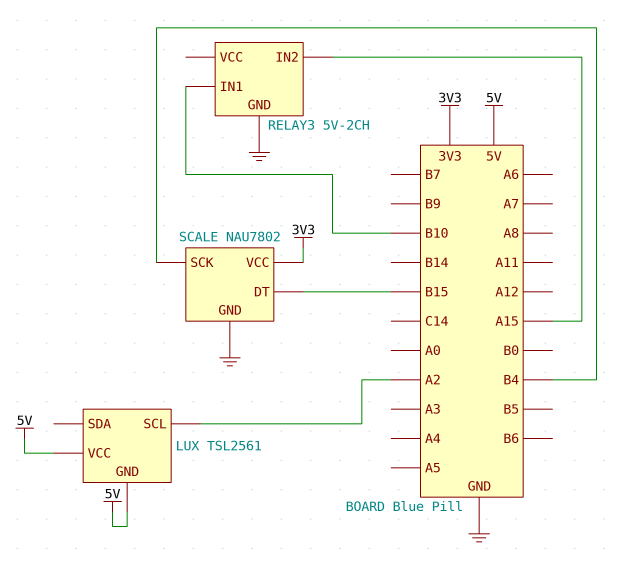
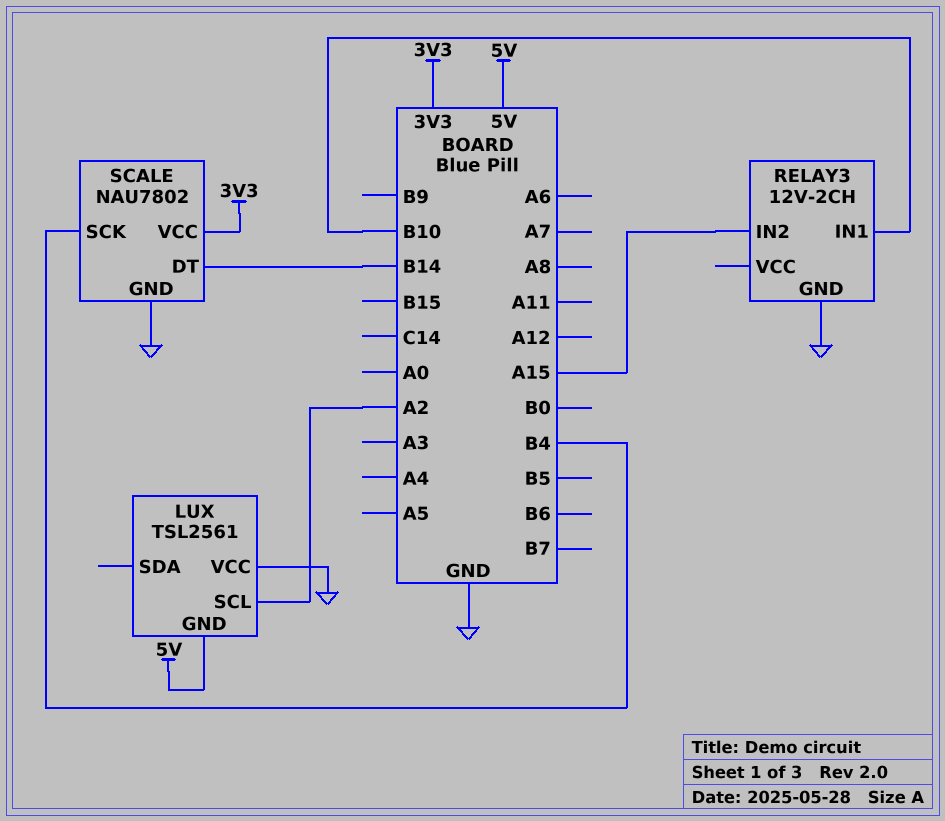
LUX pin VCC: 5V -> GND
RELAY3: 5V-2CH -> 12V-2CH
SCALE pin DT: B15 -> B14

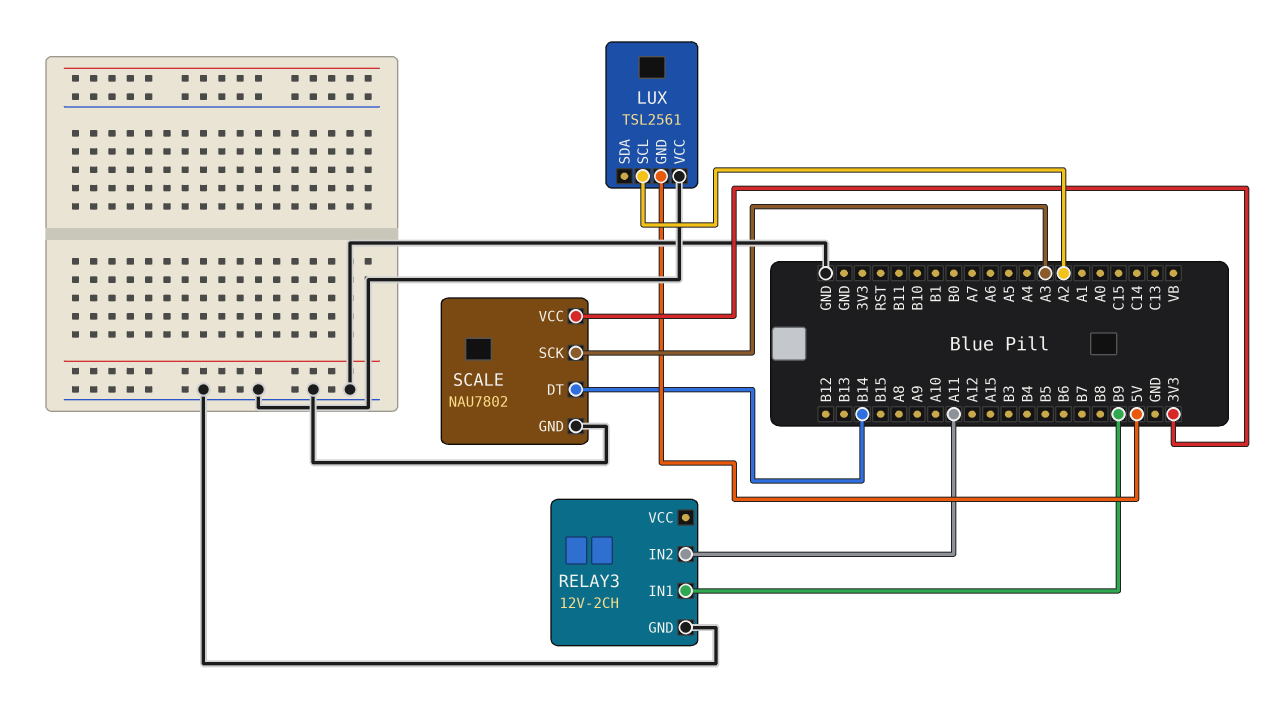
RELAY3 pin IN1: B10 -> B9
RELAY3 pin IN2: A15 -> A11
SCALE pin SCK: B4 -> A3

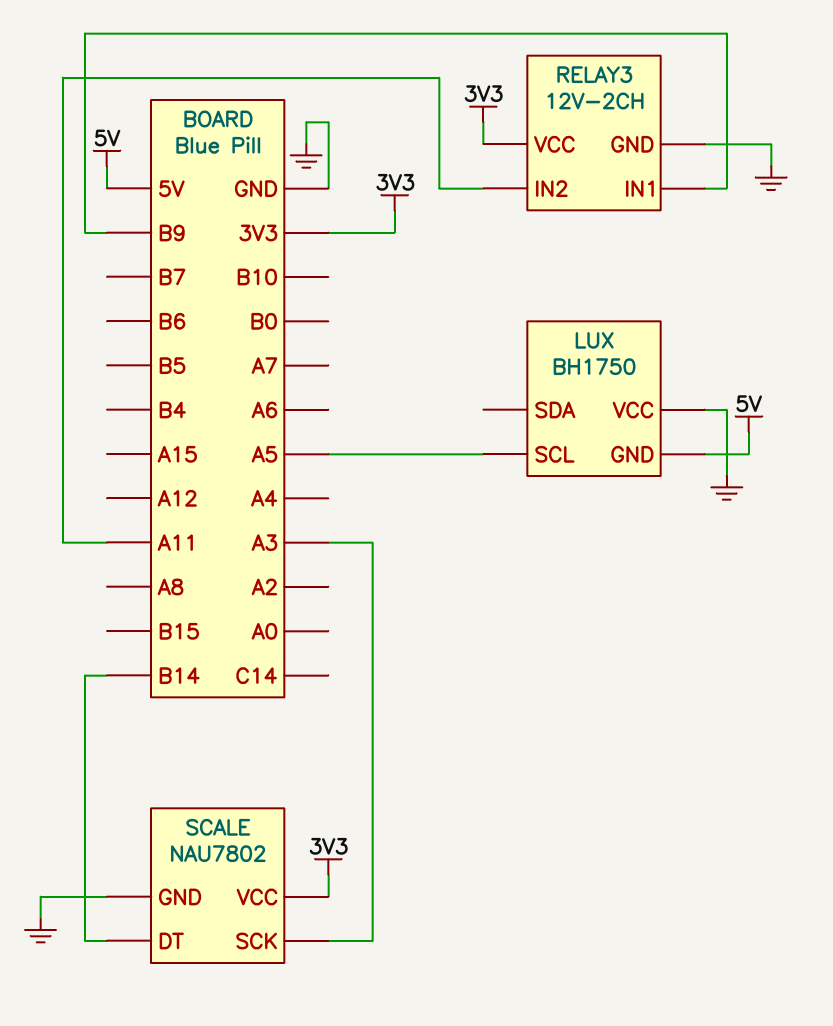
LUX: TSL2561 -> BH1750
LUX pin SCL: A2 -> A5
RELAY3 pin VCC: none -> 3V3

